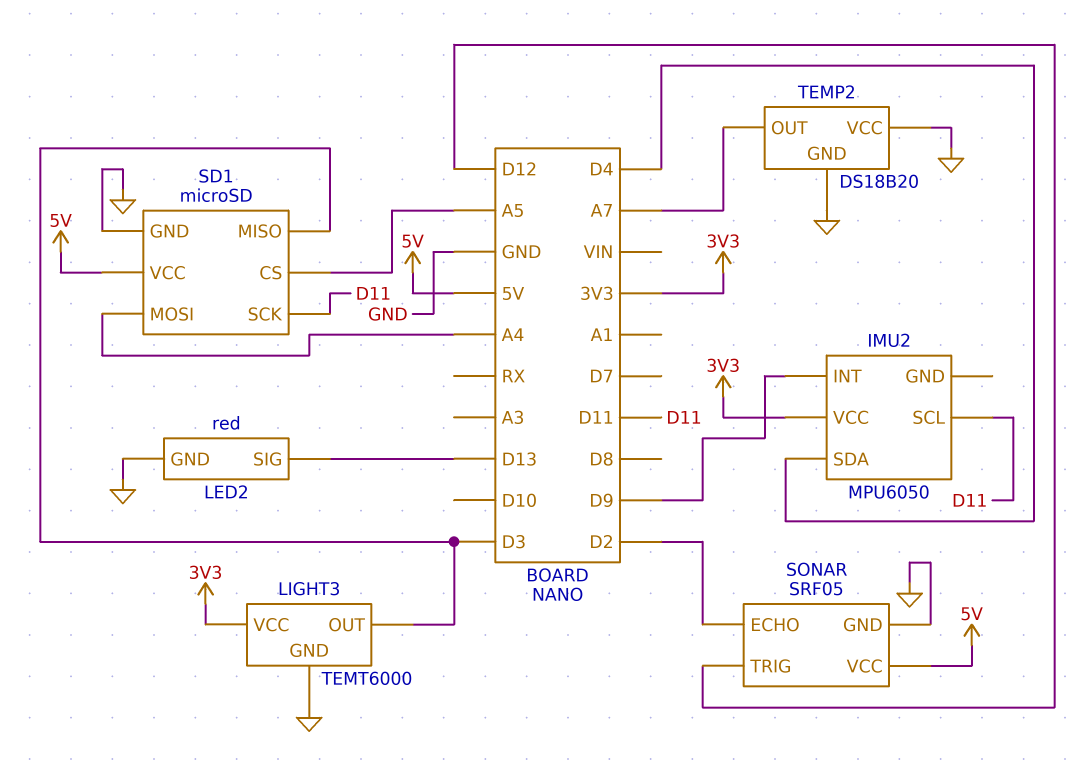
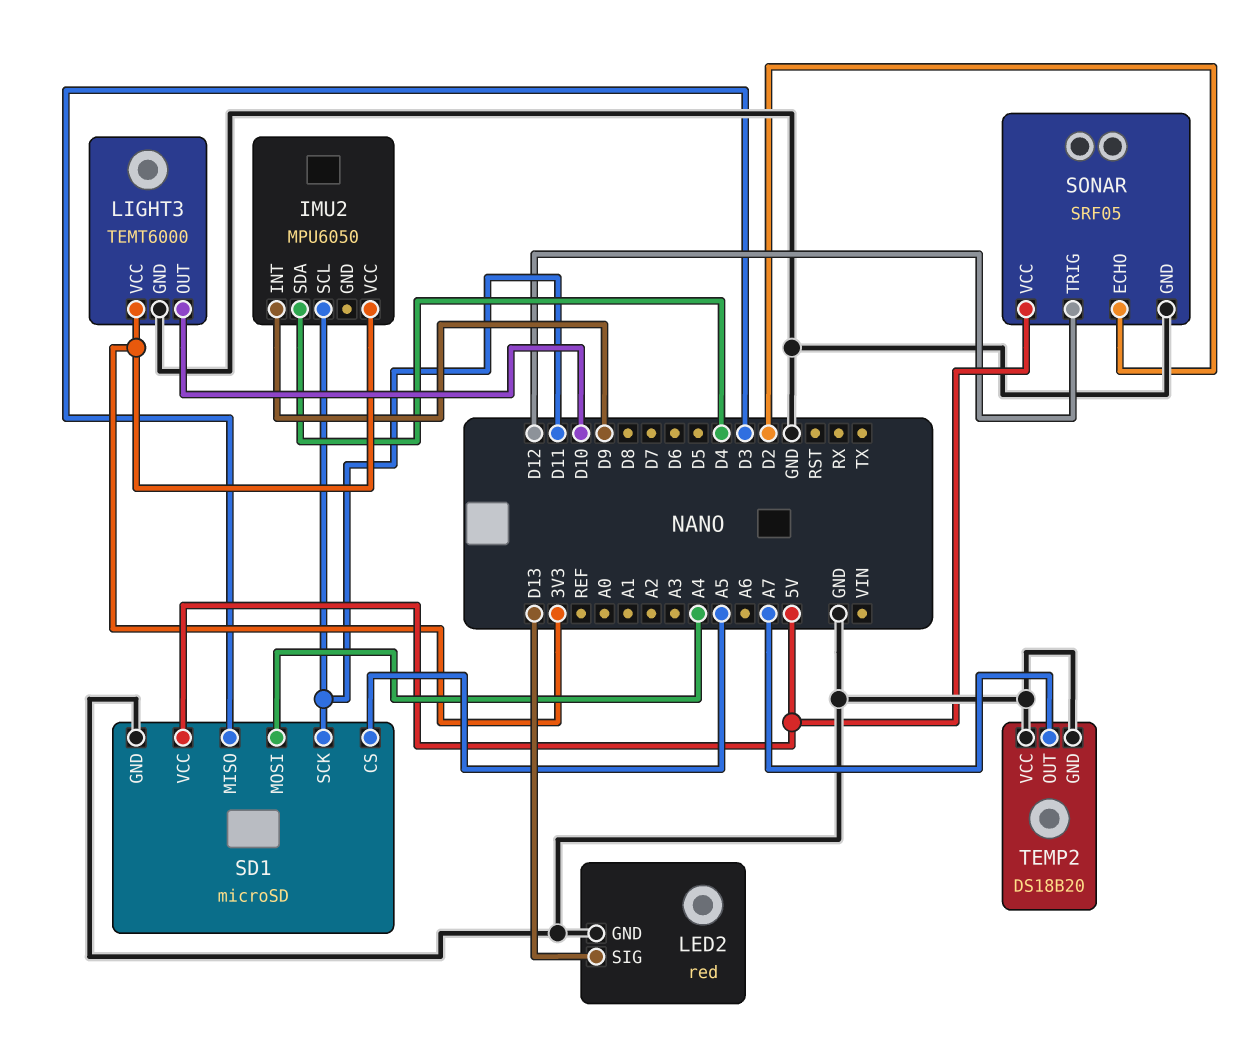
LIGHT3 pin OUT: D3 -> D10

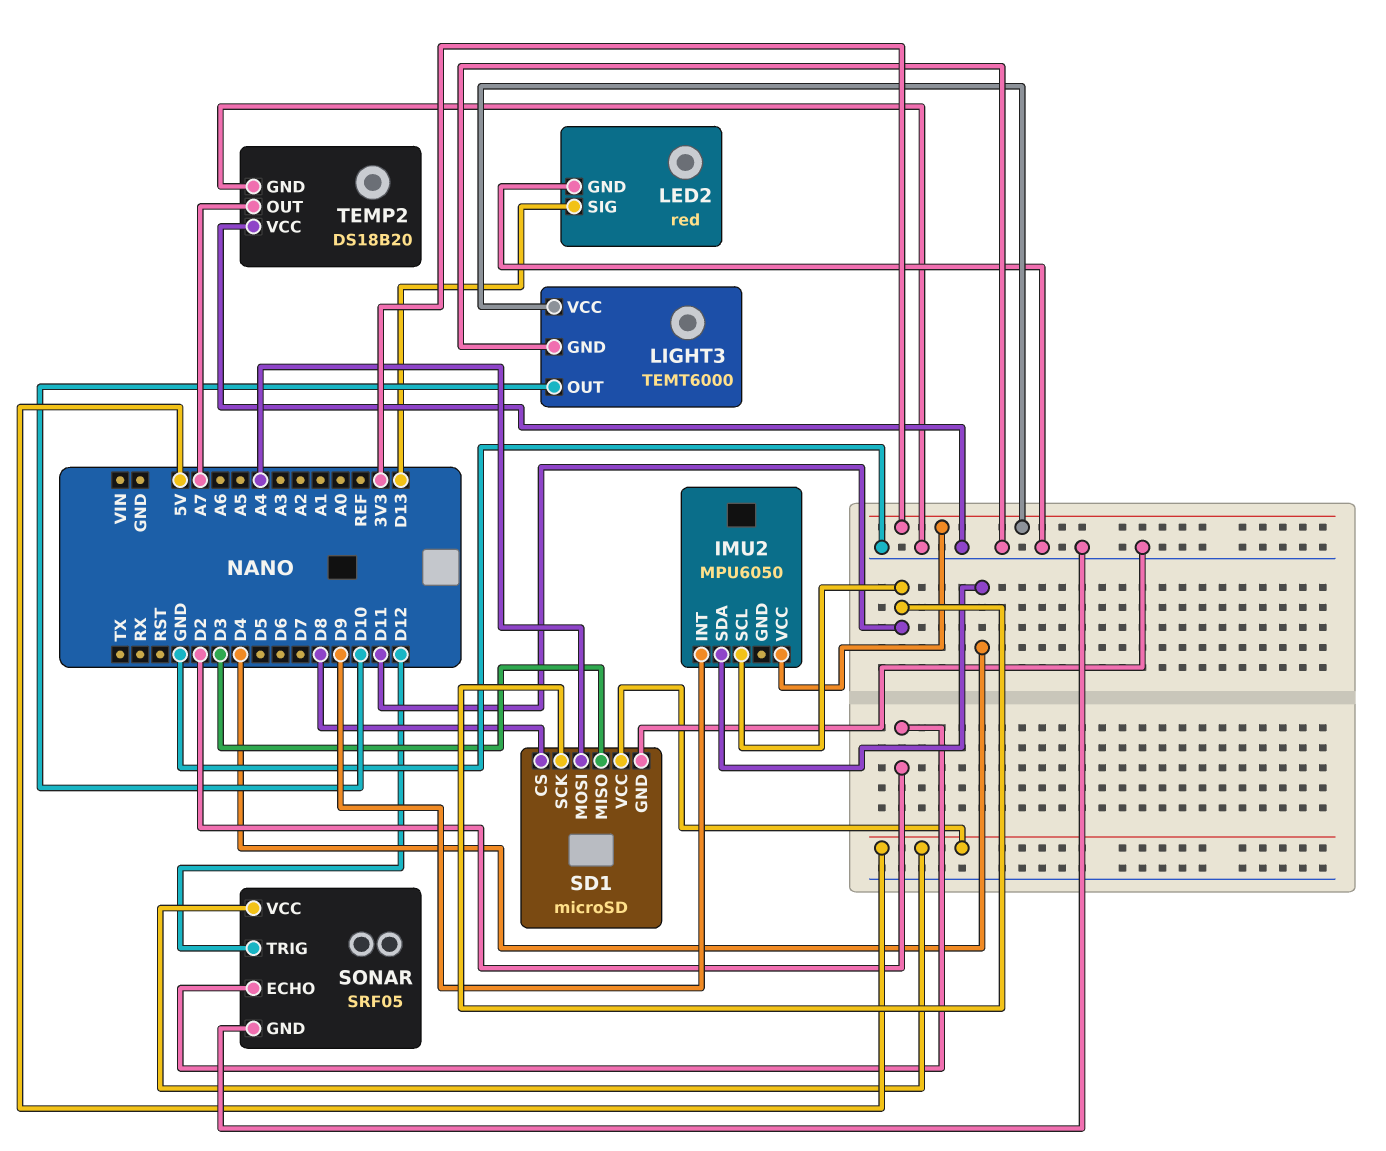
SD1 pin CS: A5 -> D8

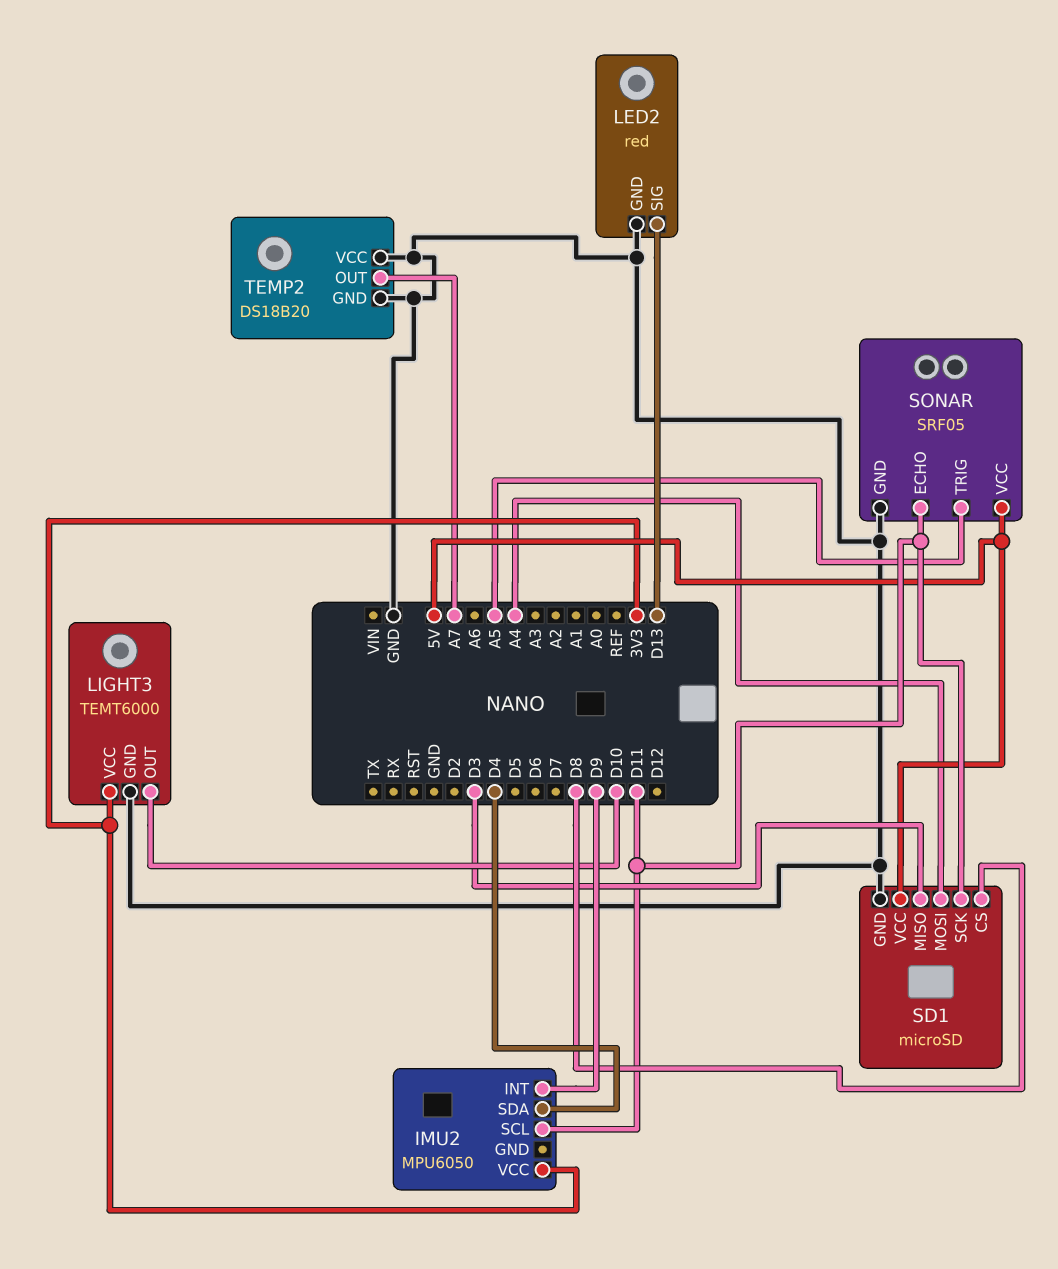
SONAR pin ECHO: D2 -> D11
SONAR pin TRIG: D12 -> A5

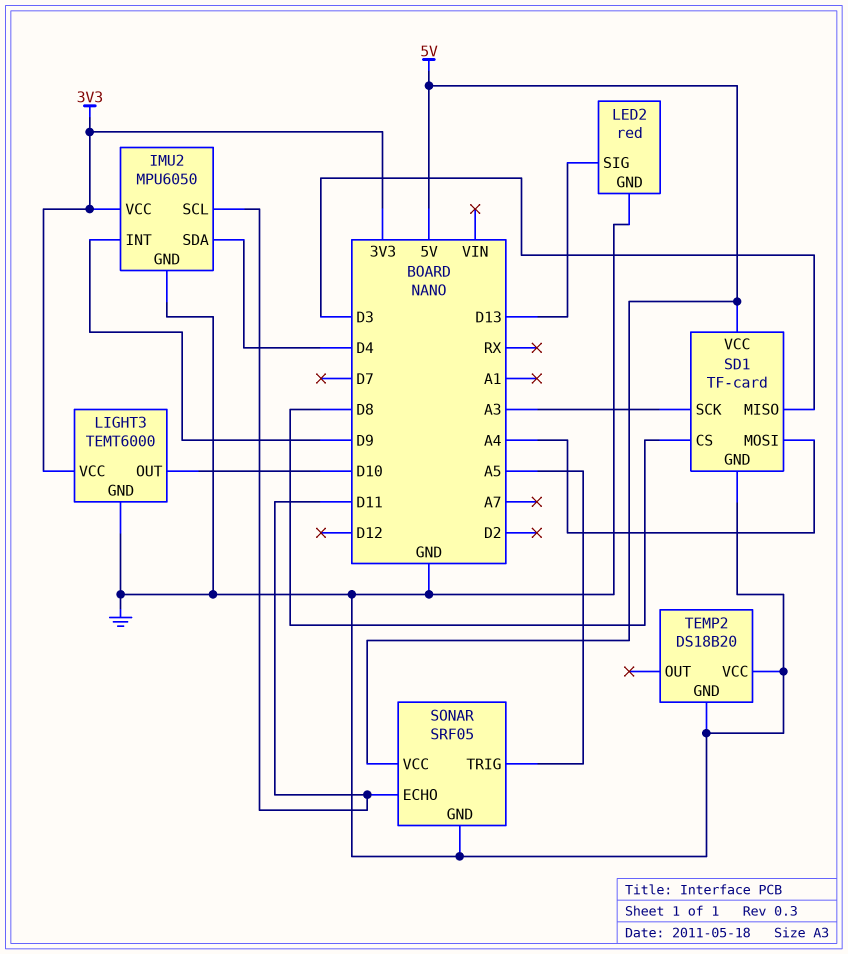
IMU2 pin GND: none -> GND
SD1: microSD -> TF-card
SD1 pin SCK: D11 -> A3
TEMP2 pin OUT: A7 -> none

